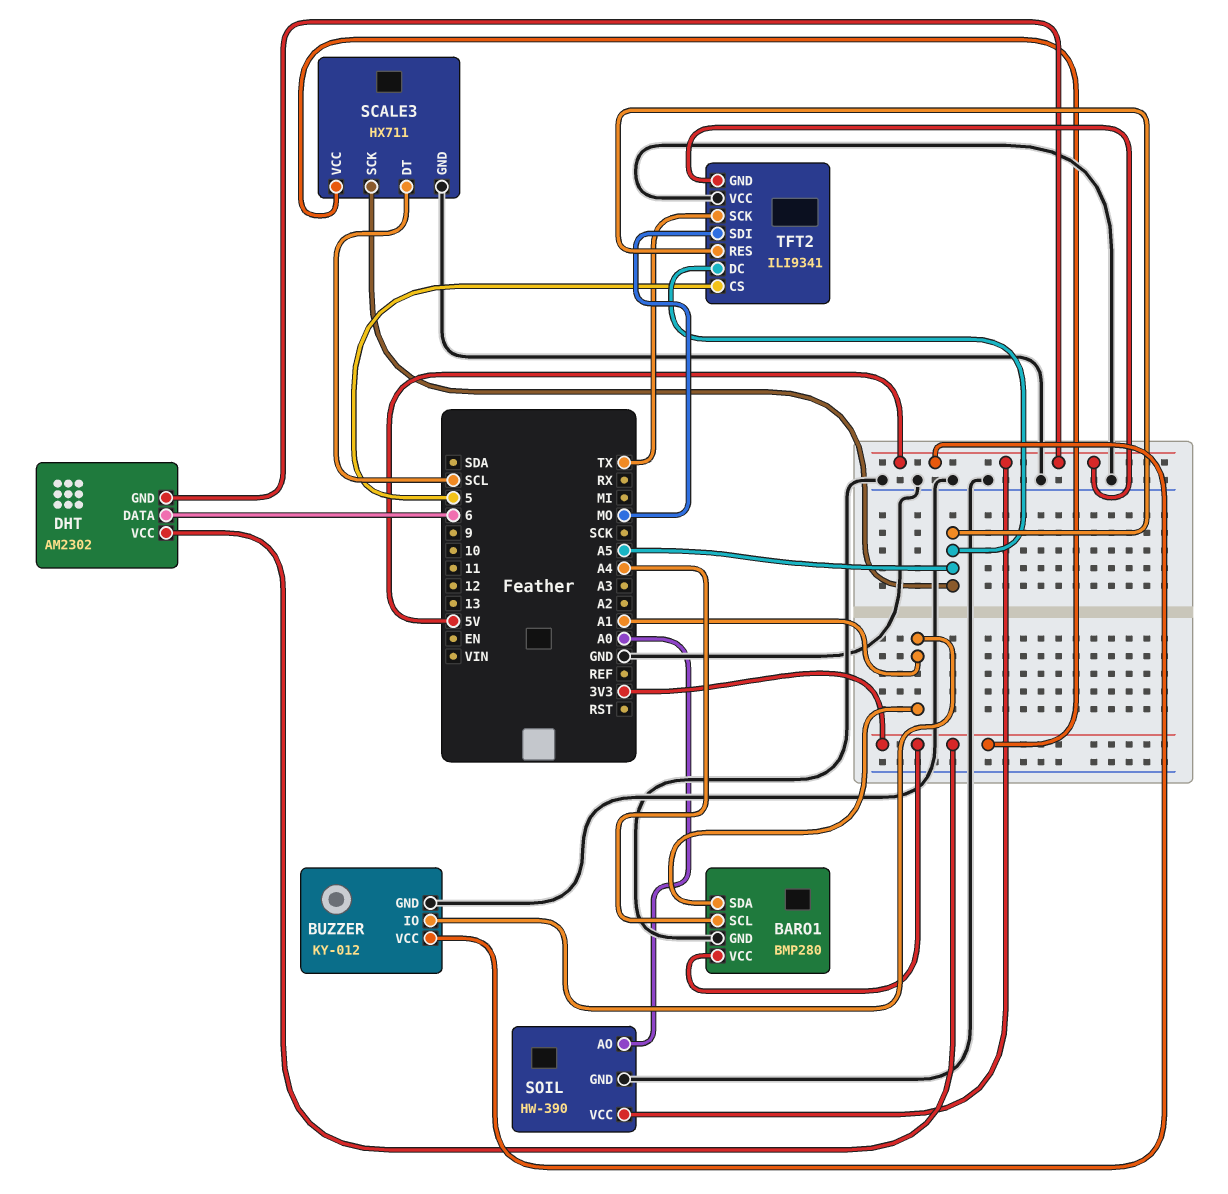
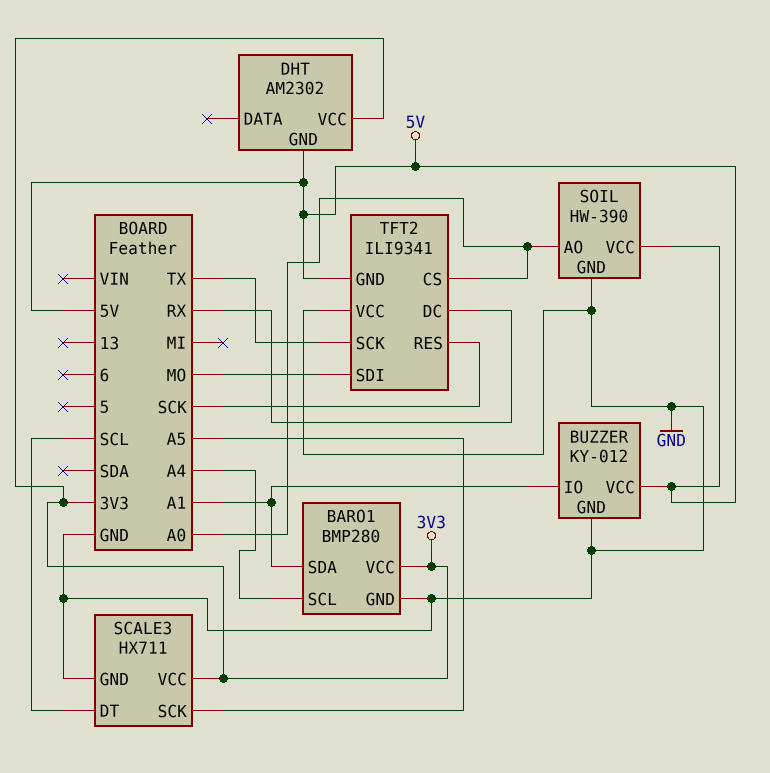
DHT pin DATA: 6 -> none
TFT2 pin CS: 5 -> A0
TFT2 pin DC: A5 -> RX
TFT2 pin RES: A5 -> SCK

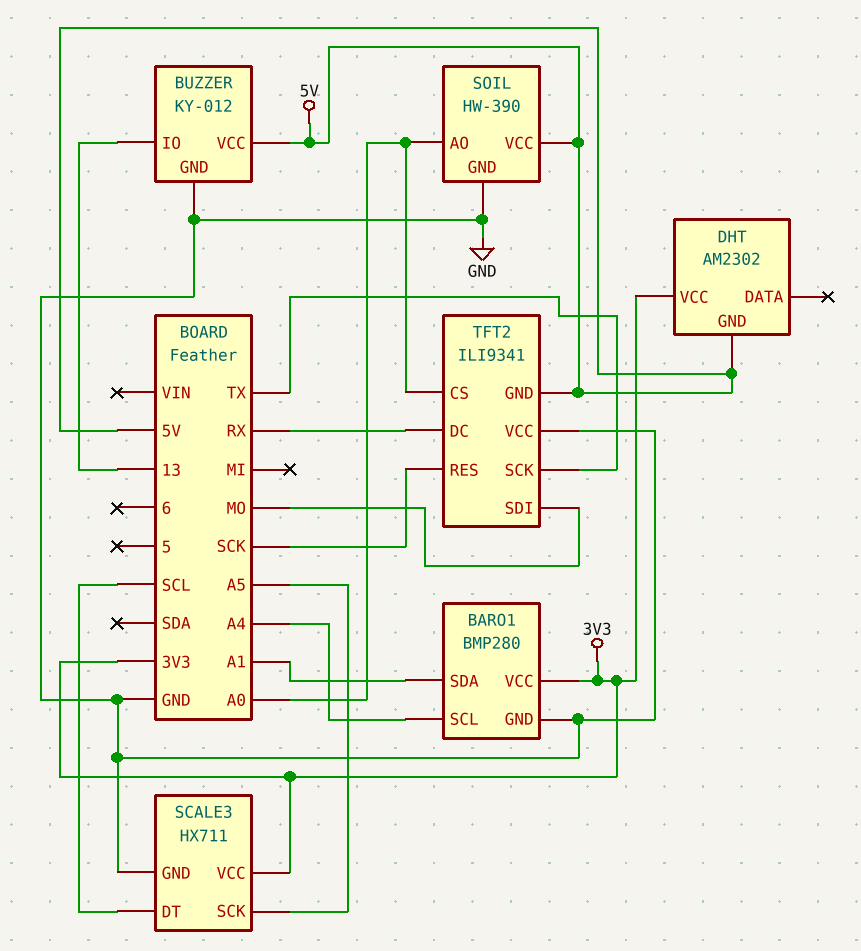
BUZZER pin IO: A1 -> 13

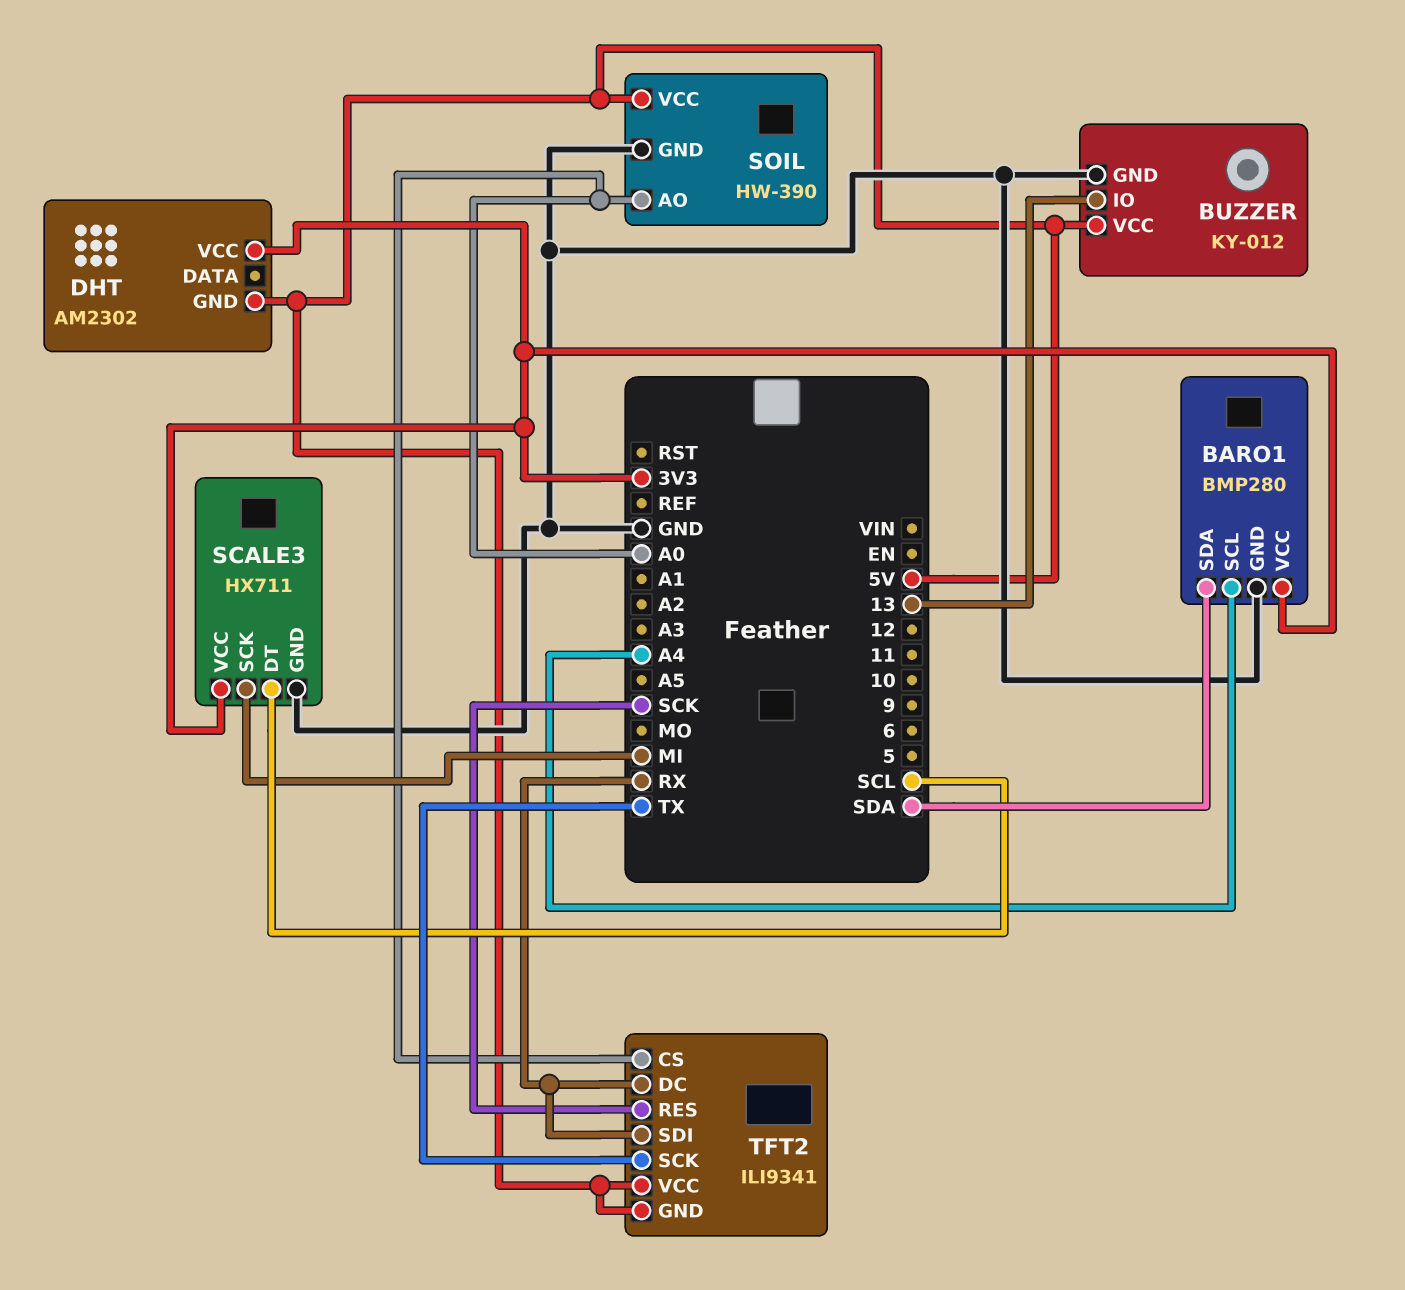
BARO1 pin SDA: A1 -> SDA
SCALE3 pin SCK: A5 -> MI
TFT2 pin SDI: MO -> RX
TFT2 pin VCC: GND -> 5V

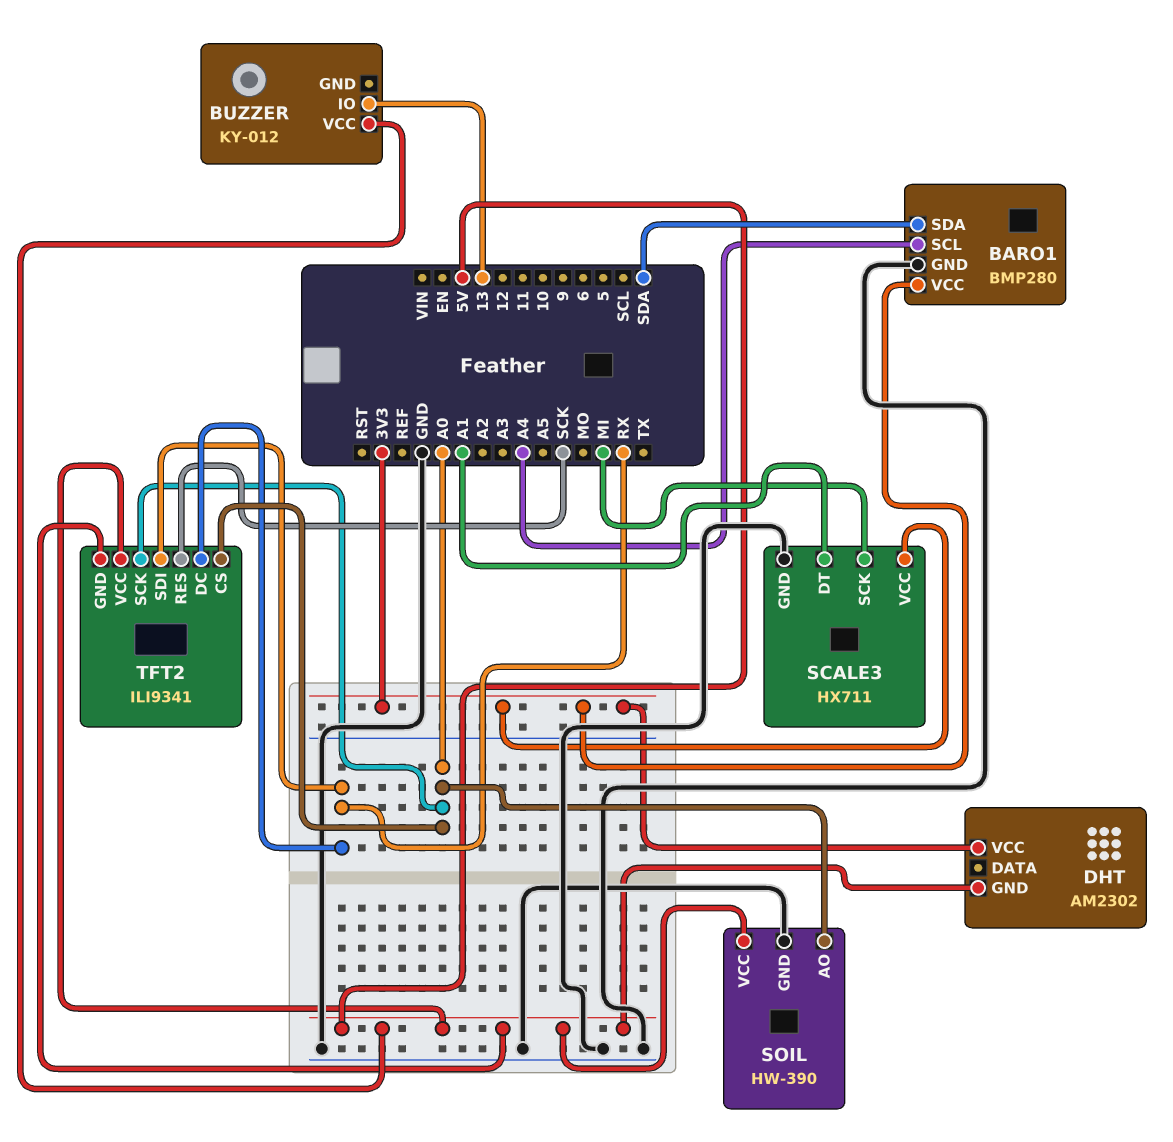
BUZZER pin GND: GND -> none
SCALE3 pin DT: SCL -> A1
TFT2 pin SCK: TX -> A0

